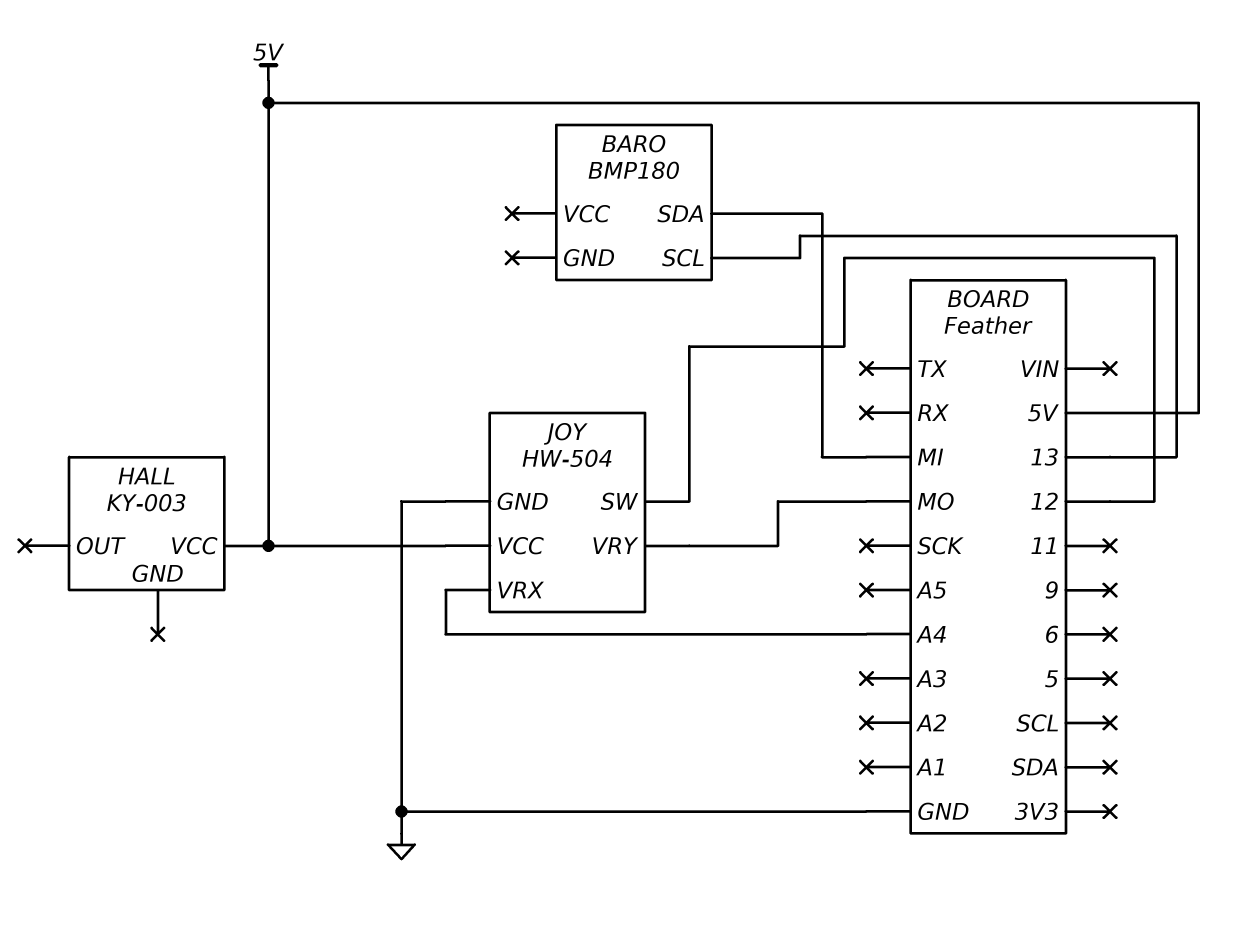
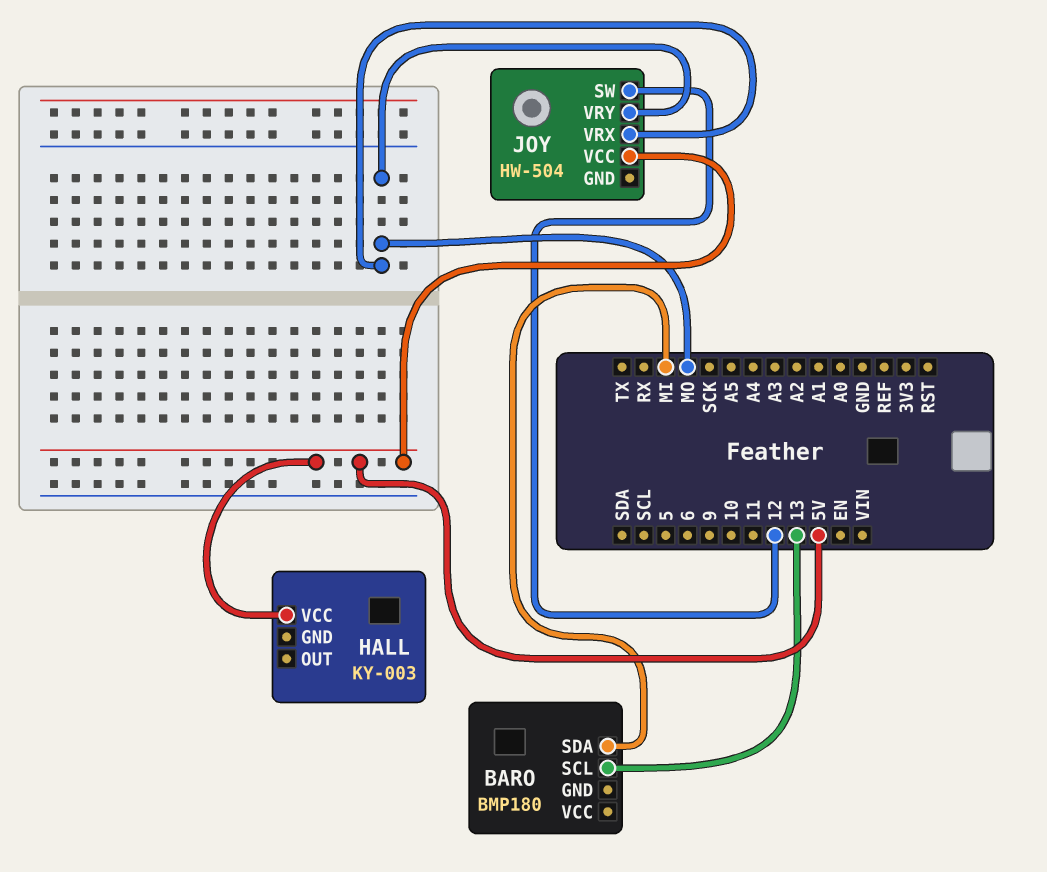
JOY pin GND: GND -> none
JOY pin VRX: A4 -> MO

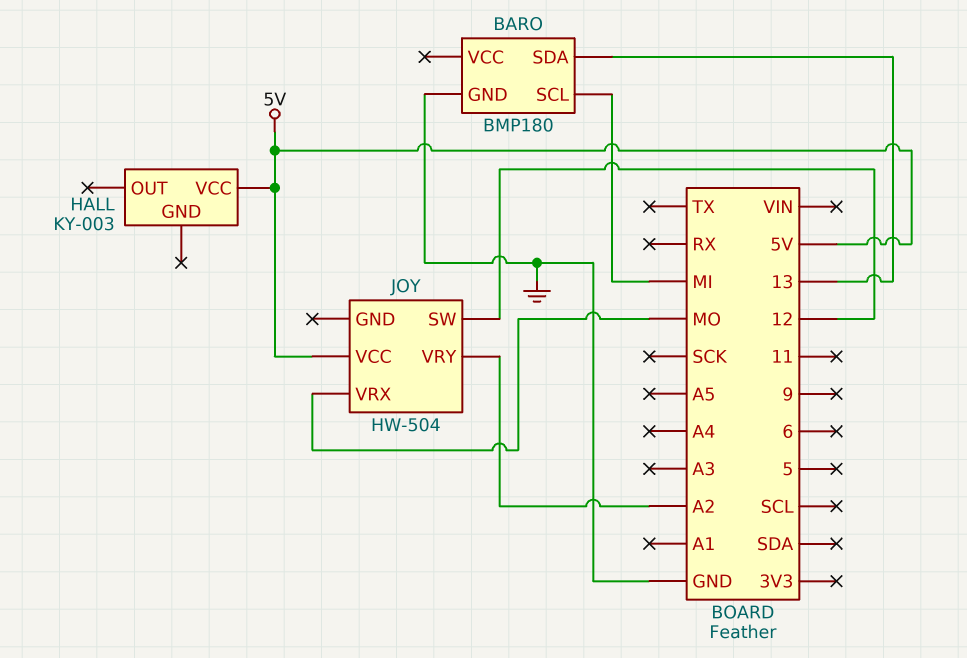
BARO pin GND: none -> GND
BARO pin SCL: 13 -> MI
BARO pin SDA: MI -> 13
JOY pin VRY: MO -> A2

